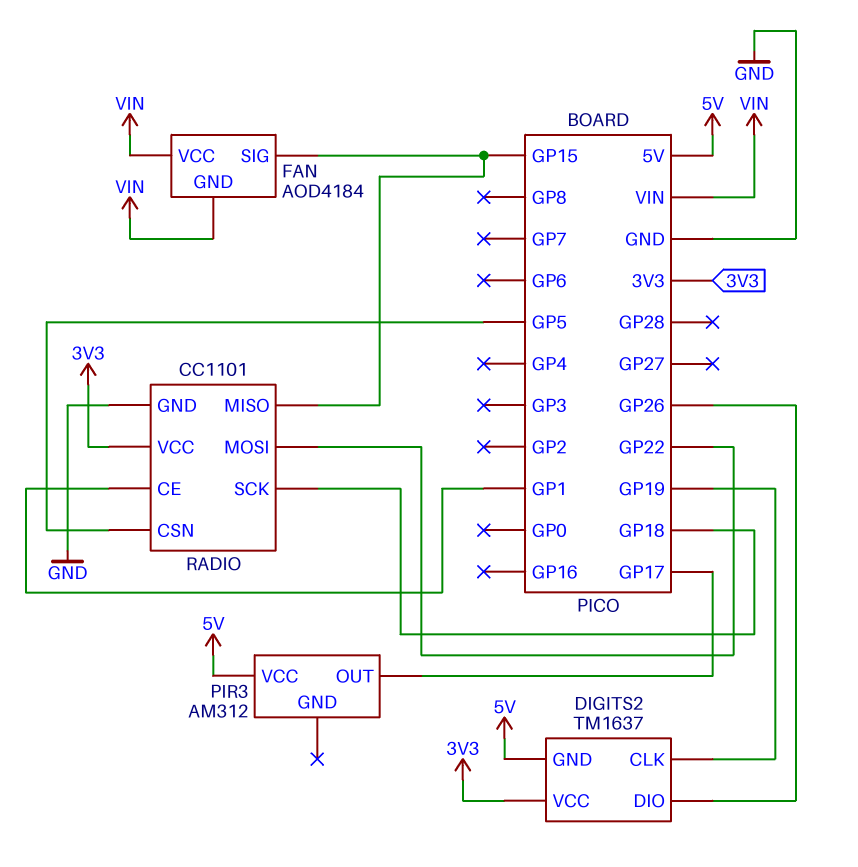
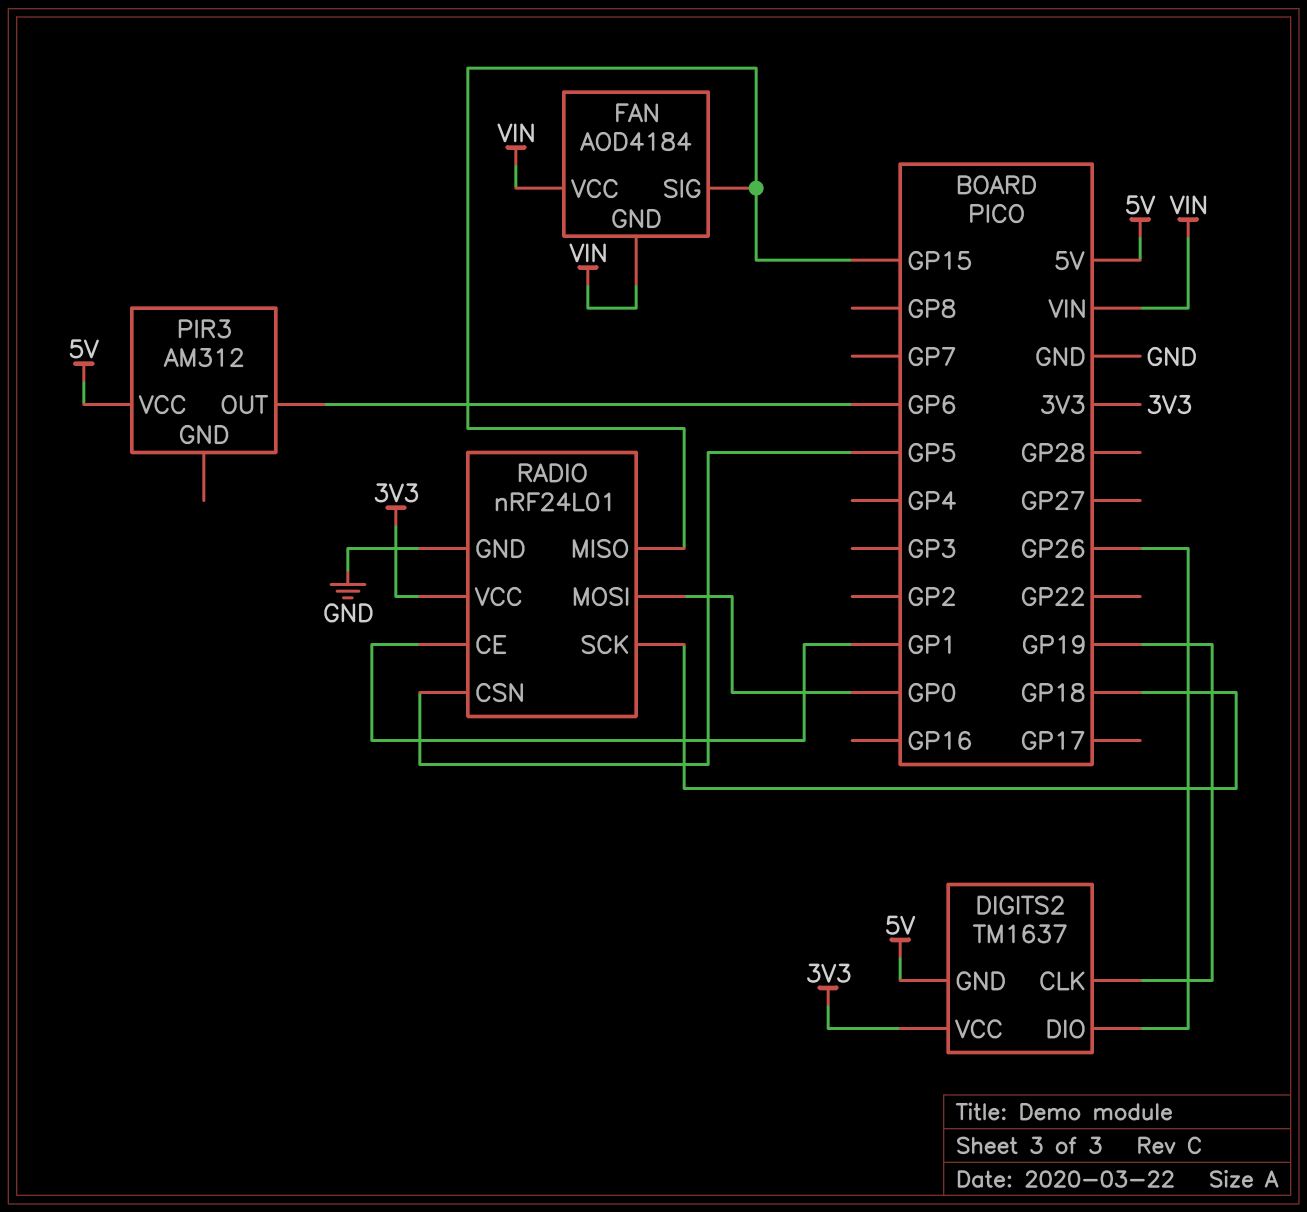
PIR3 pin OUT: GP17 -> GP6
RADIO: CC1101 -> nRF24L01
RADIO pin MOSI: GP22 -> GP0

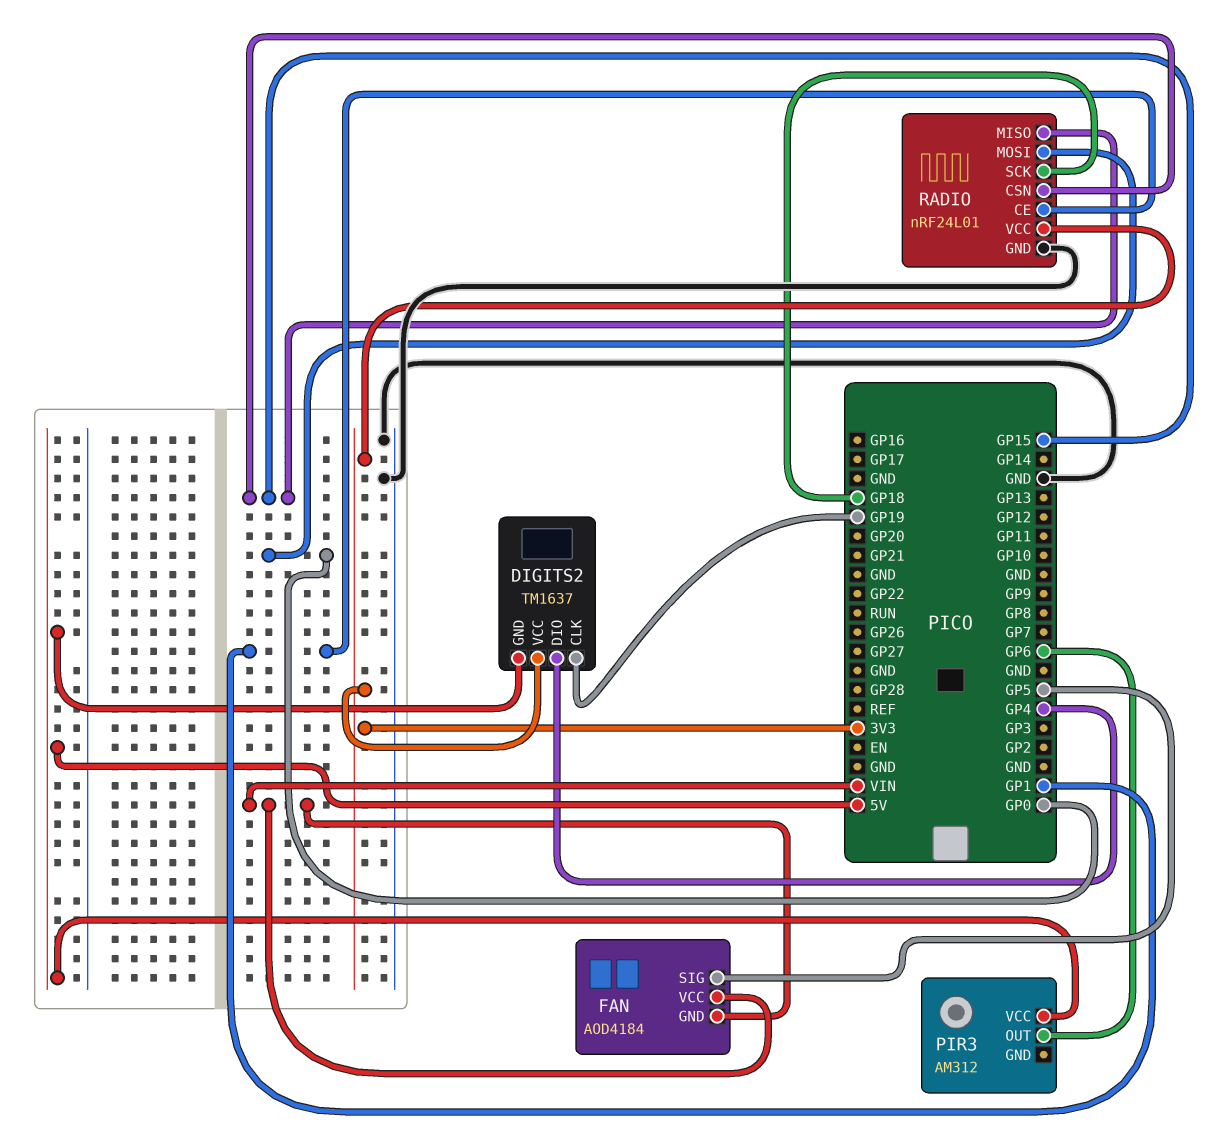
DIGITS2 pin DIO: GP26 -> GP4
FAN pin SIG: GP15 -> GP5
RADIO pin CSN: GP5 -> GP15

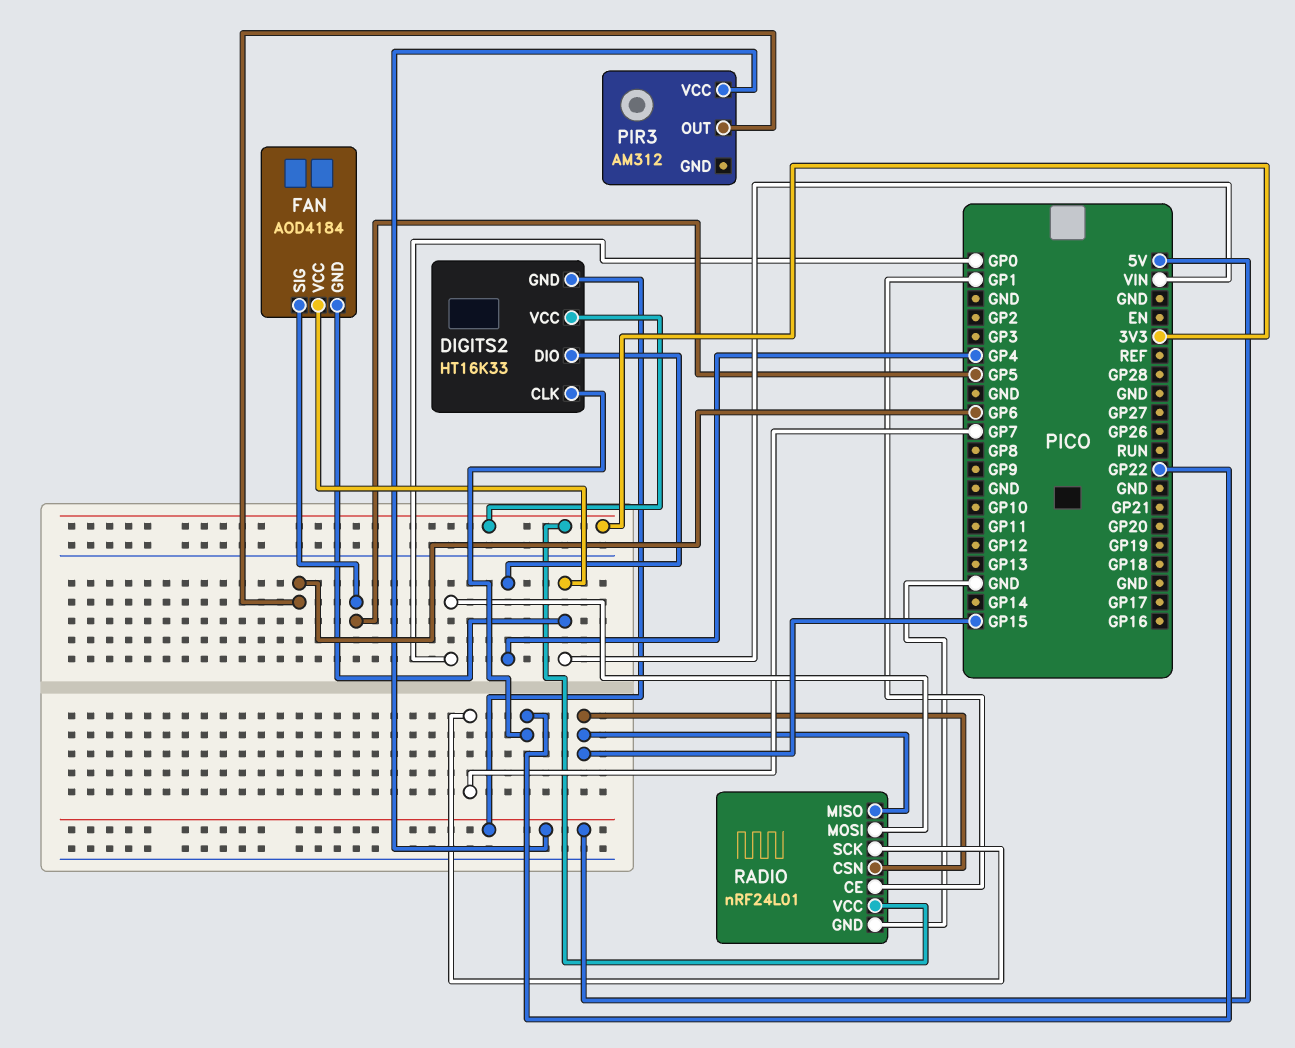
DIGITS2: TM1637 -> HT16K33
DIGITS2 pin CLK: GP19 -> GP22
RADIO pin SCK: GP18 -> GP7

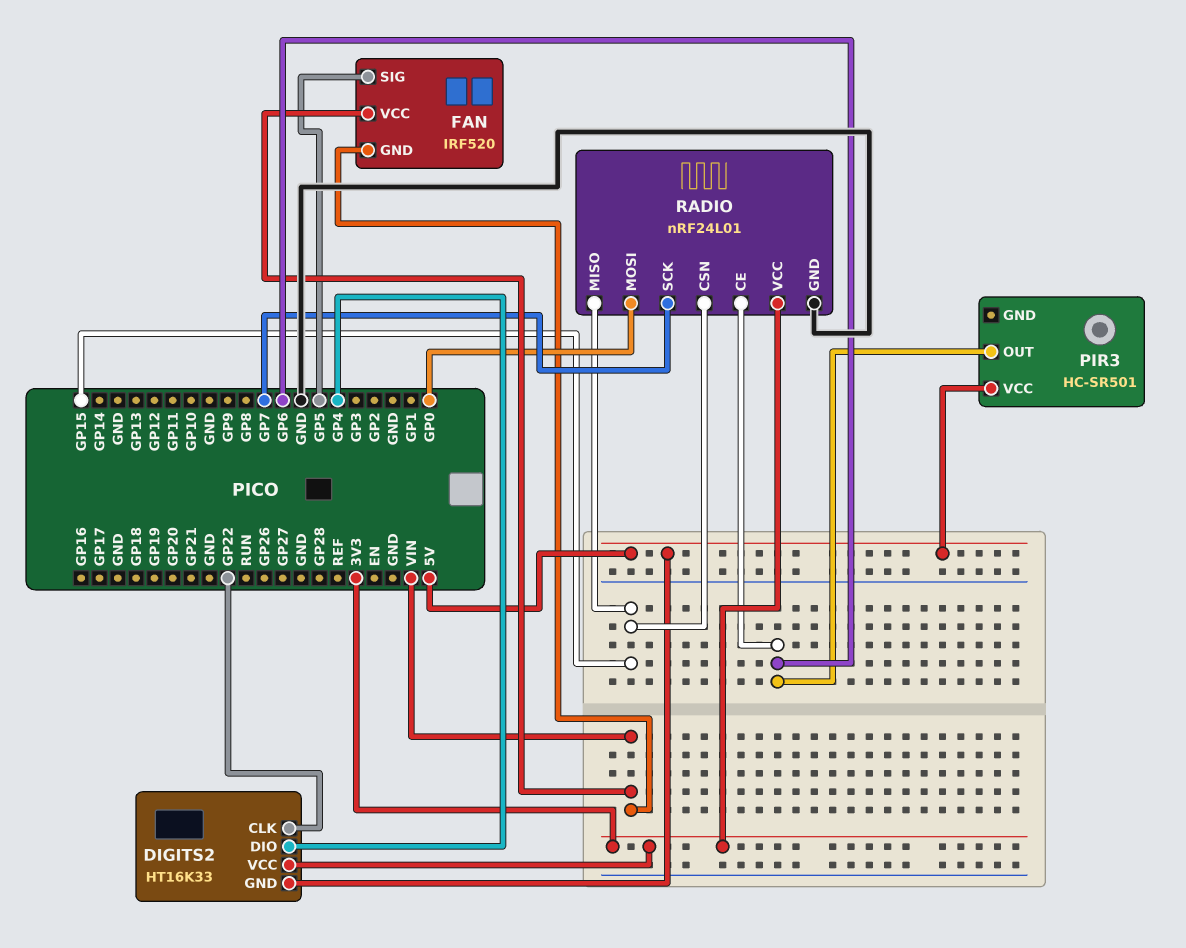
FAN: AOD4184 -> IRF520
PIR3: AM312 -> HC-SR501
RADIO pin CE: GP1 -> GP6

